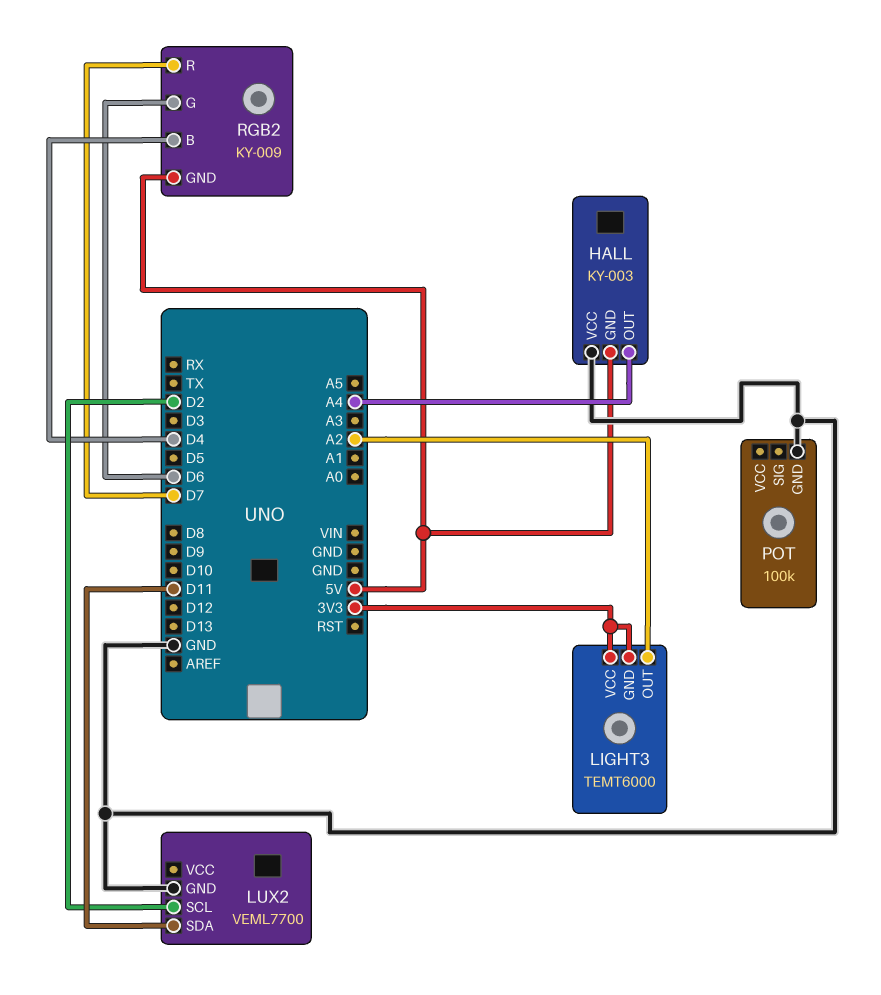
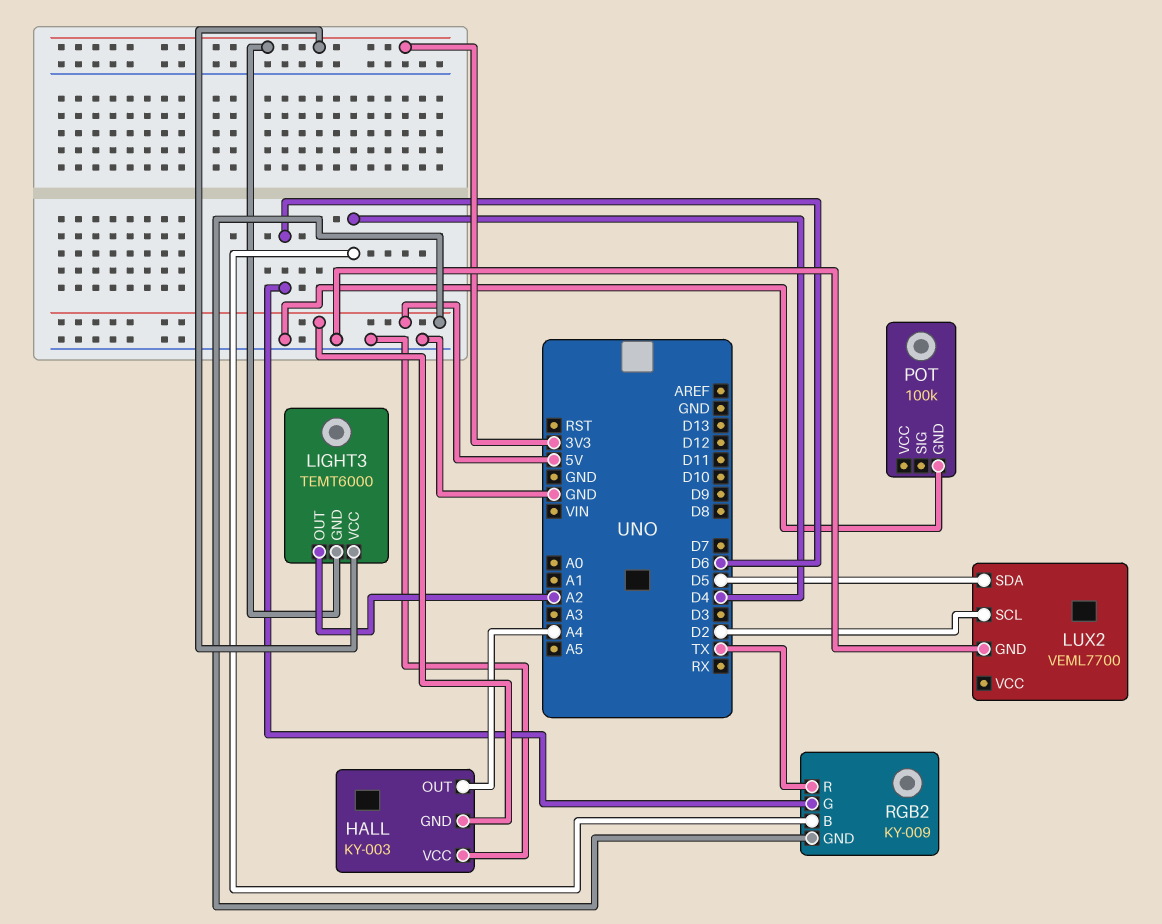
LUX2 pin SDA: D11 -> D5
RGB2 pin R: D7 -> TX

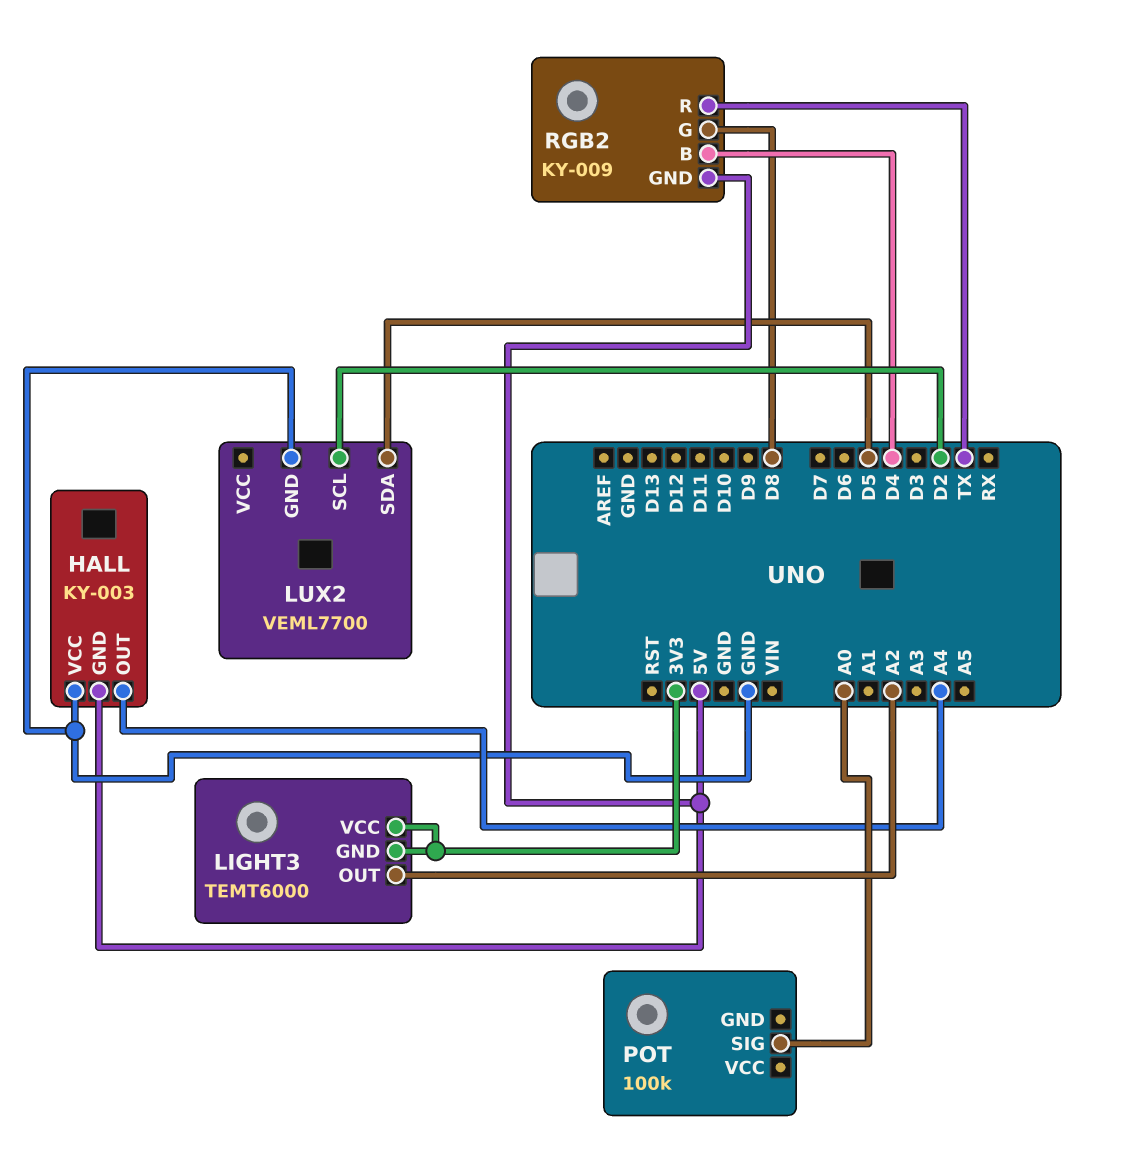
POT pin GND: GND -> none
POT pin SIG: none -> A0
RGB2 pin G: D6 -> D8

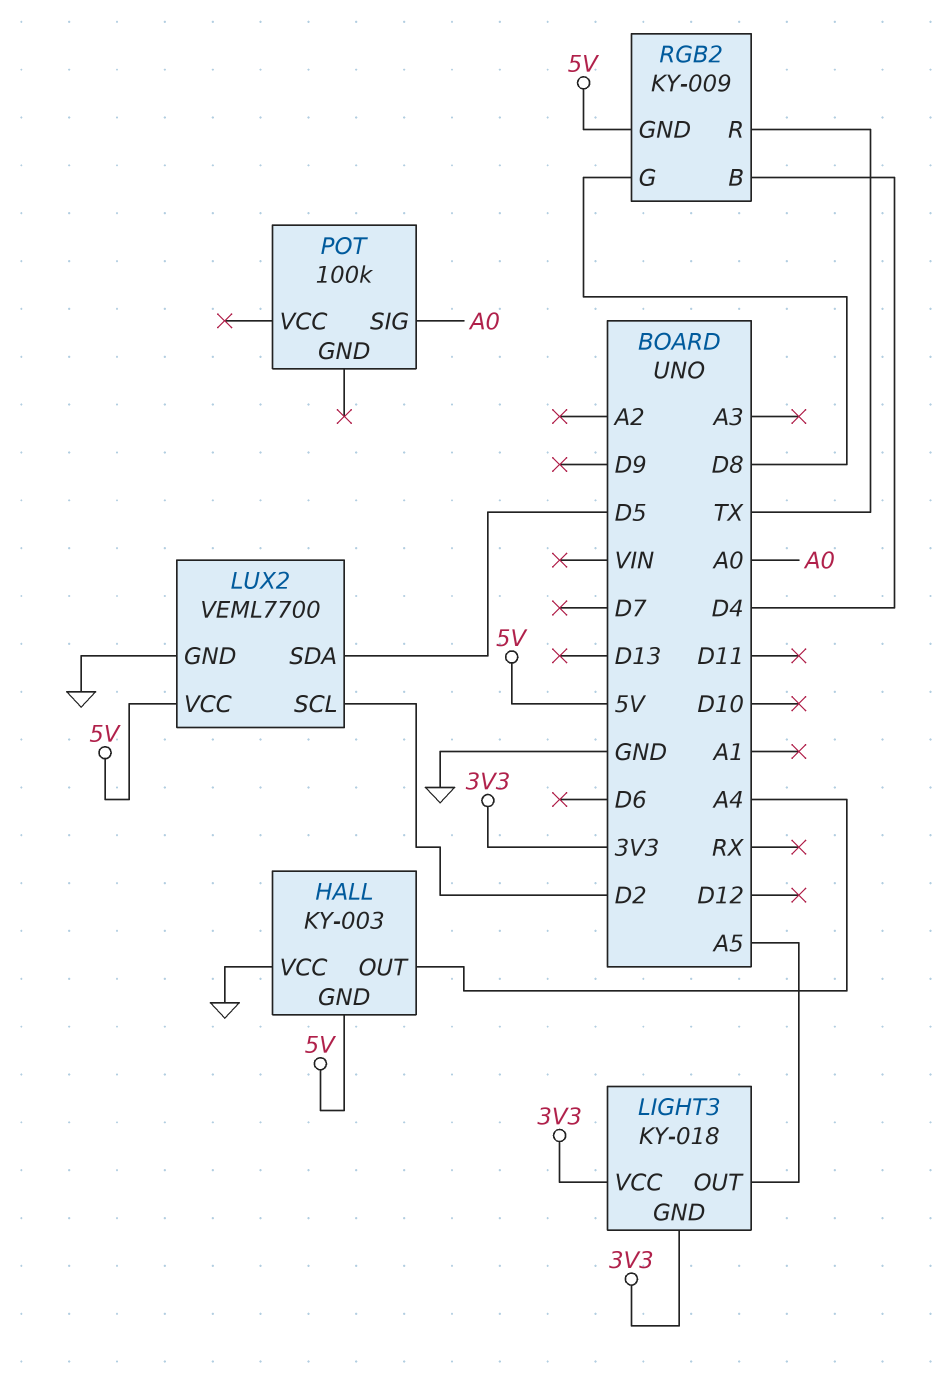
LIGHT3: TEMT6000 -> KY-018
LIGHT3 pin OUT: A2 -> A5
LUX2 pin VCC: none -> 5V

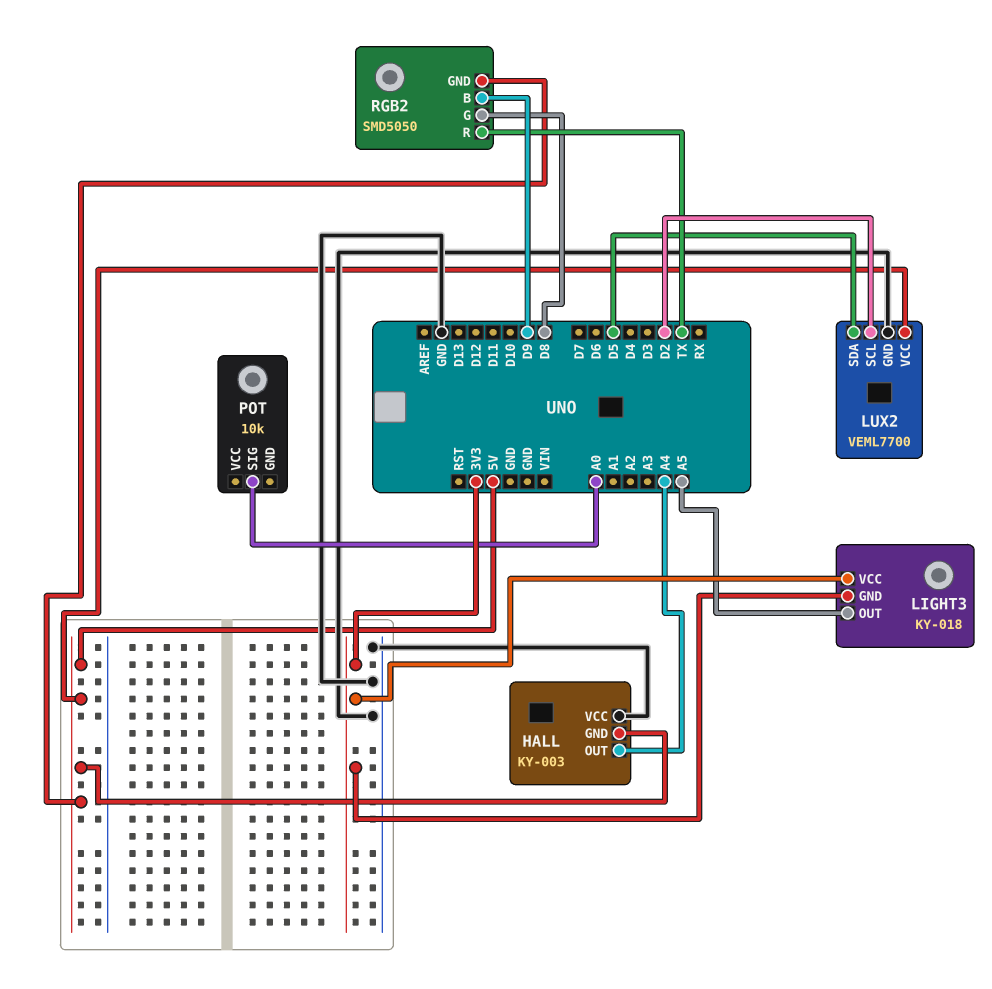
POT: 100k -> 10k
RGB2: KY-009 -> SMD5050
RGB2 pin B: D4 -> D9

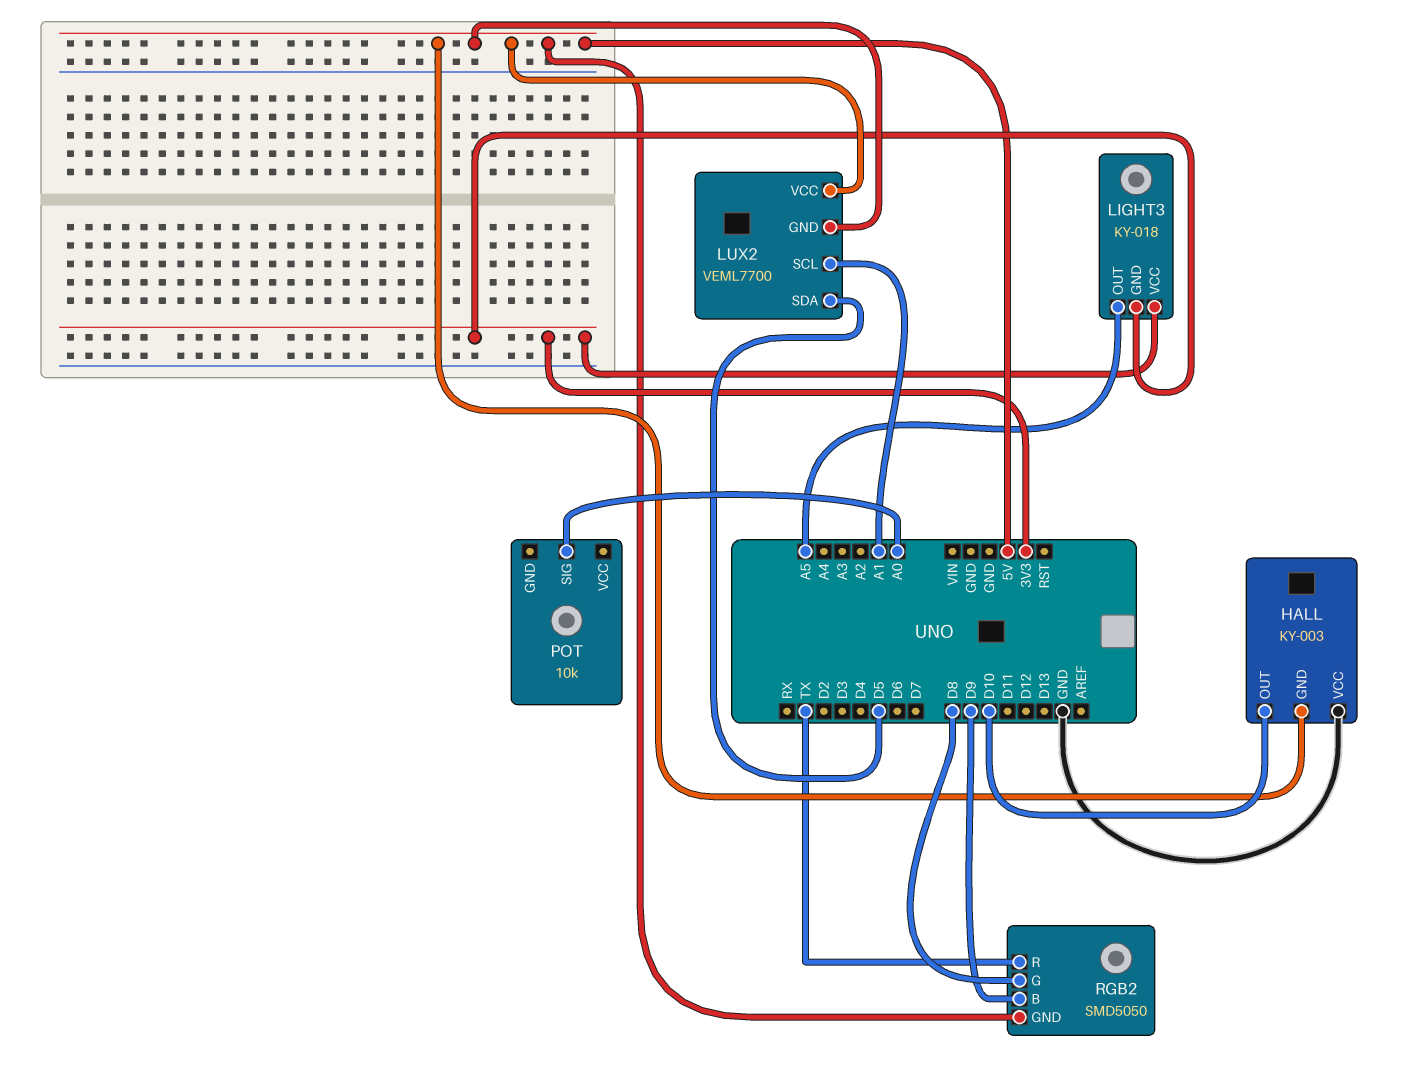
HALL pin OUT: A4 -> D10
LUX2 pin GND: GND -> 5V
LUX2 pin SCL: D2 -> A1

